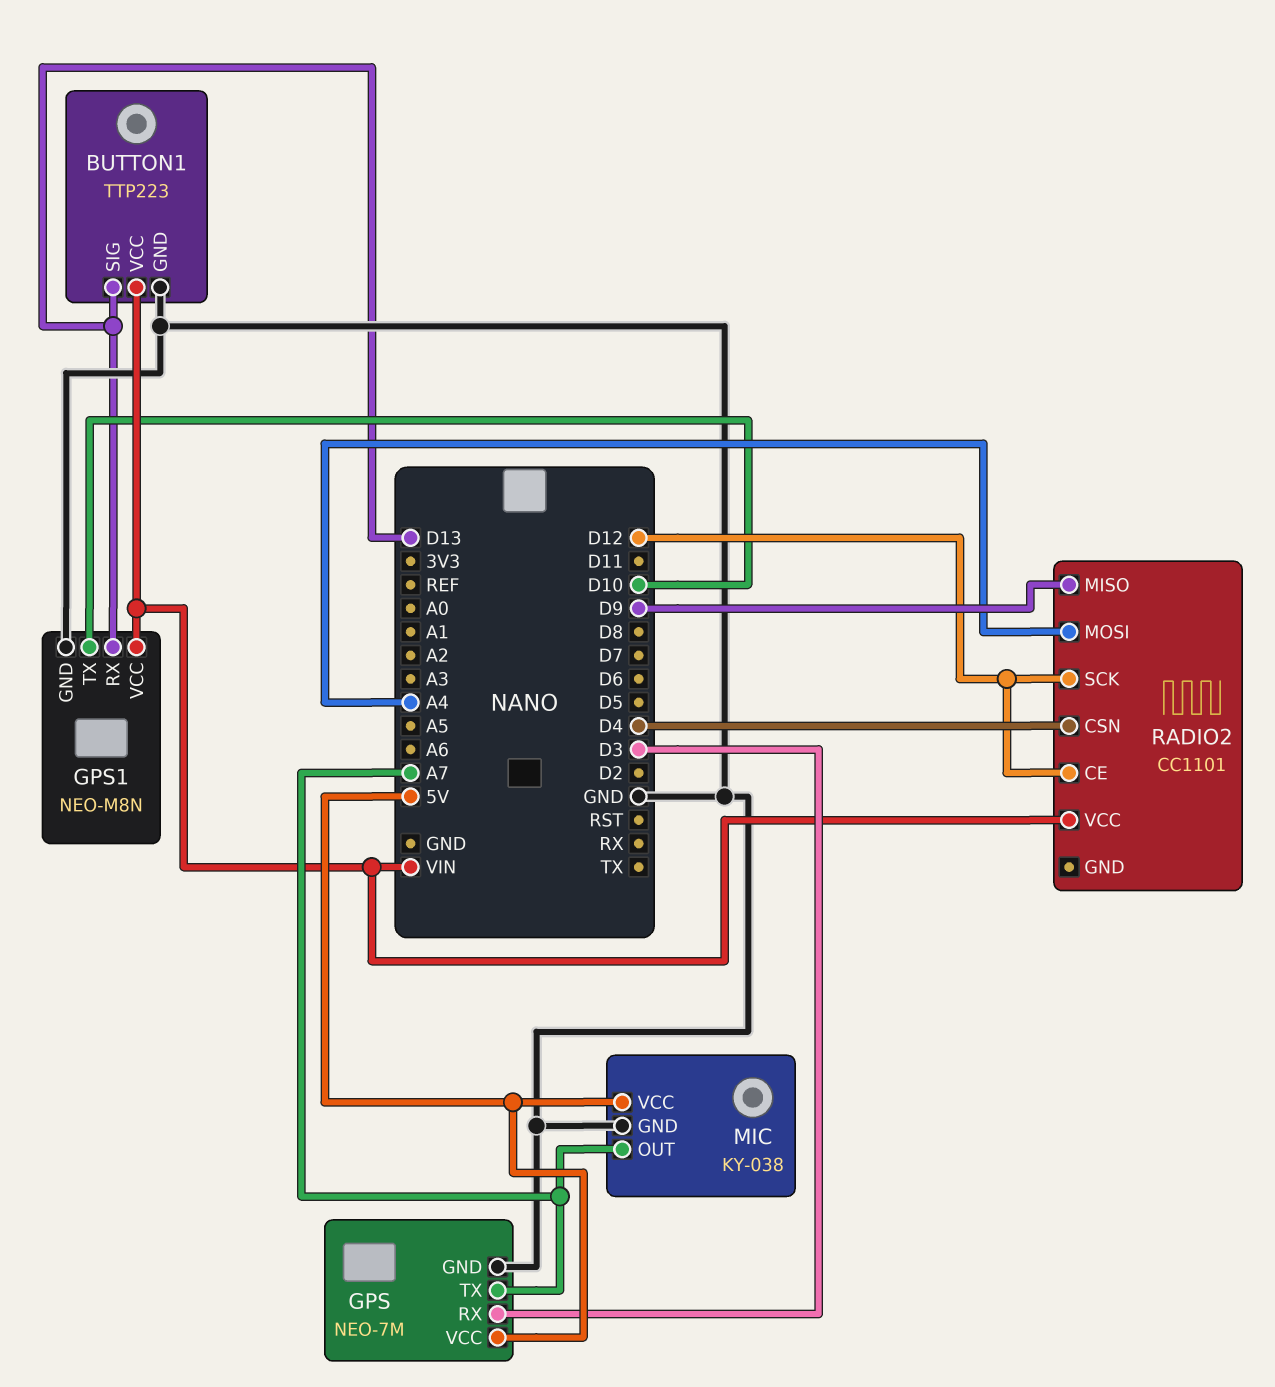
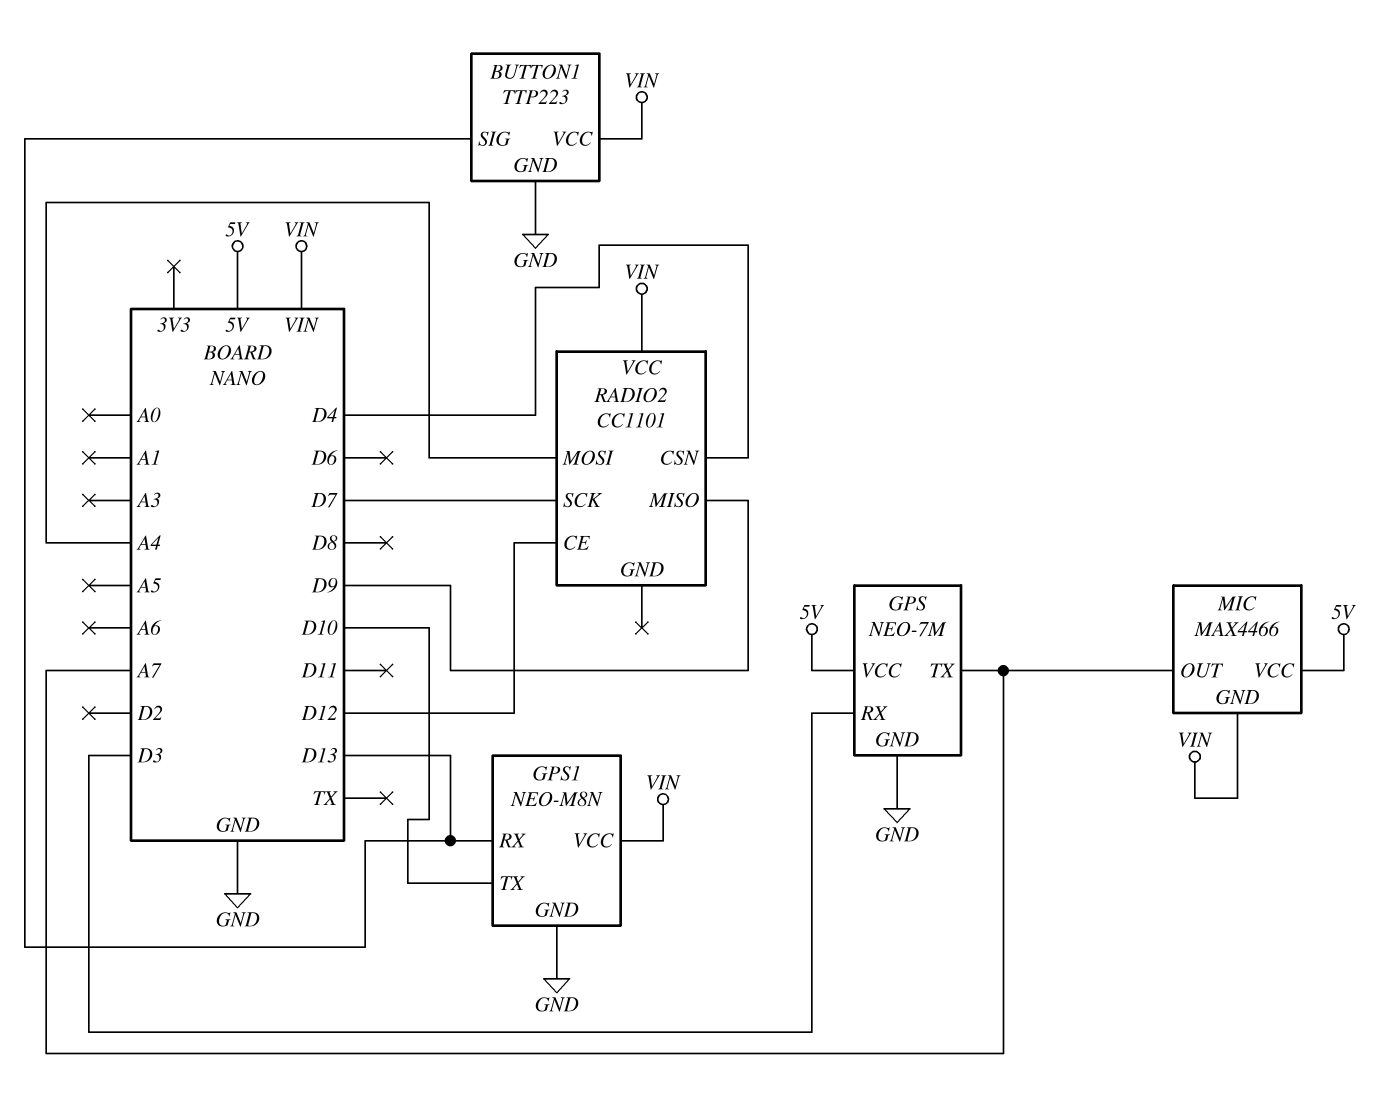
MIC: KY-038 -> MAX4466
MIC pin GND: GND -> VIN
RADIO2 pin SCK: D12 -> D7

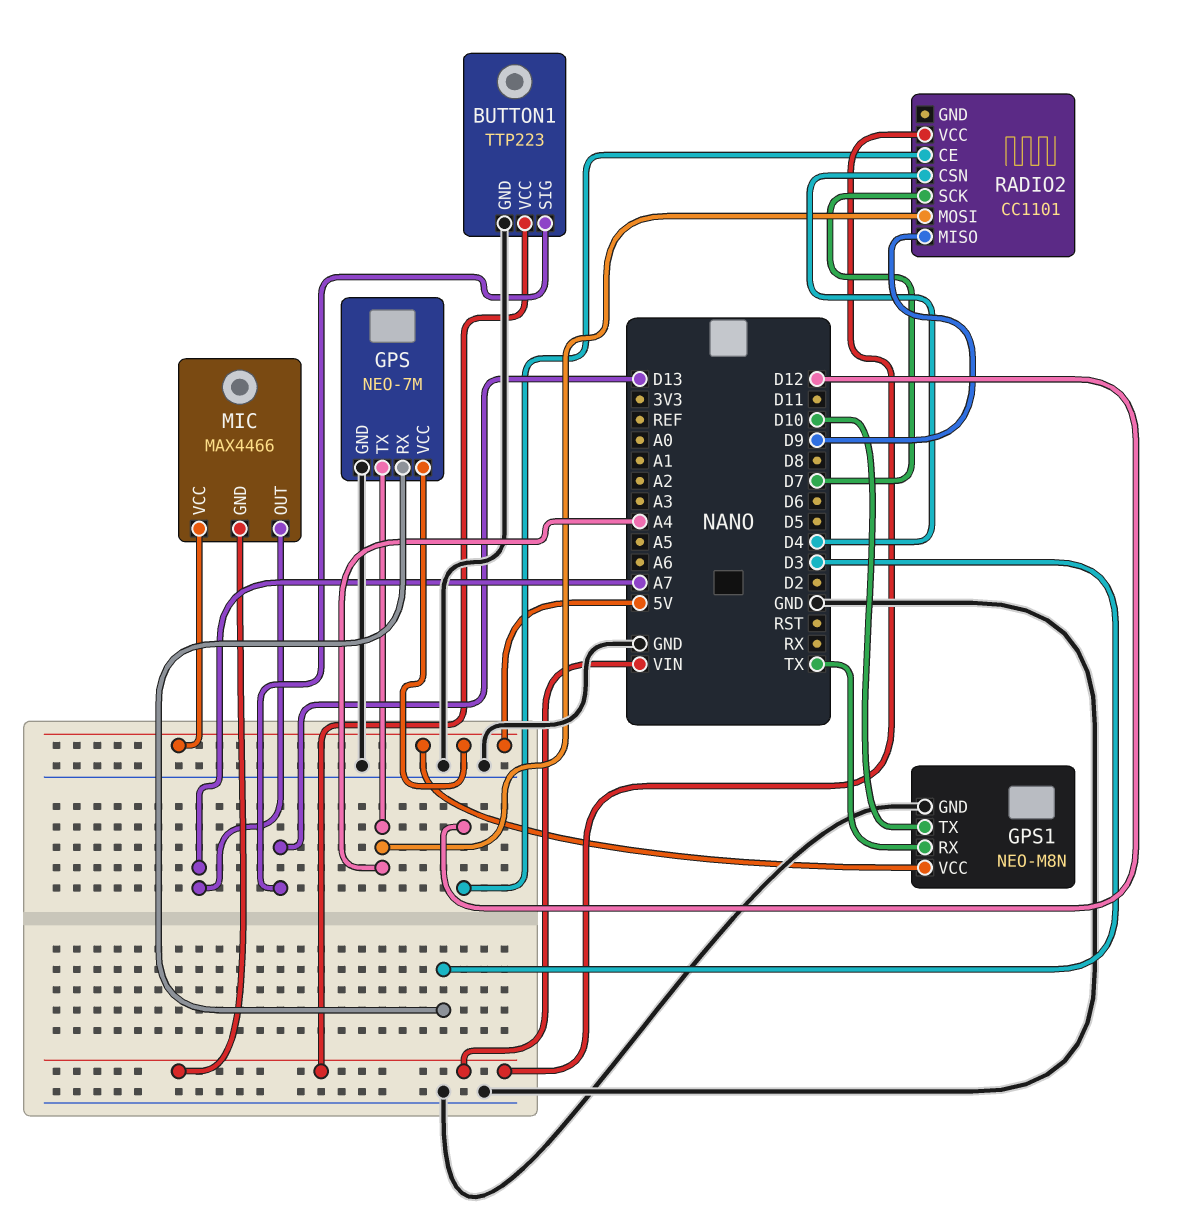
GPS pin TX: A7 -> A4
GPS1 pin RX: D13 -> TX
GPS1 pin VCC: VIN -> 5V

